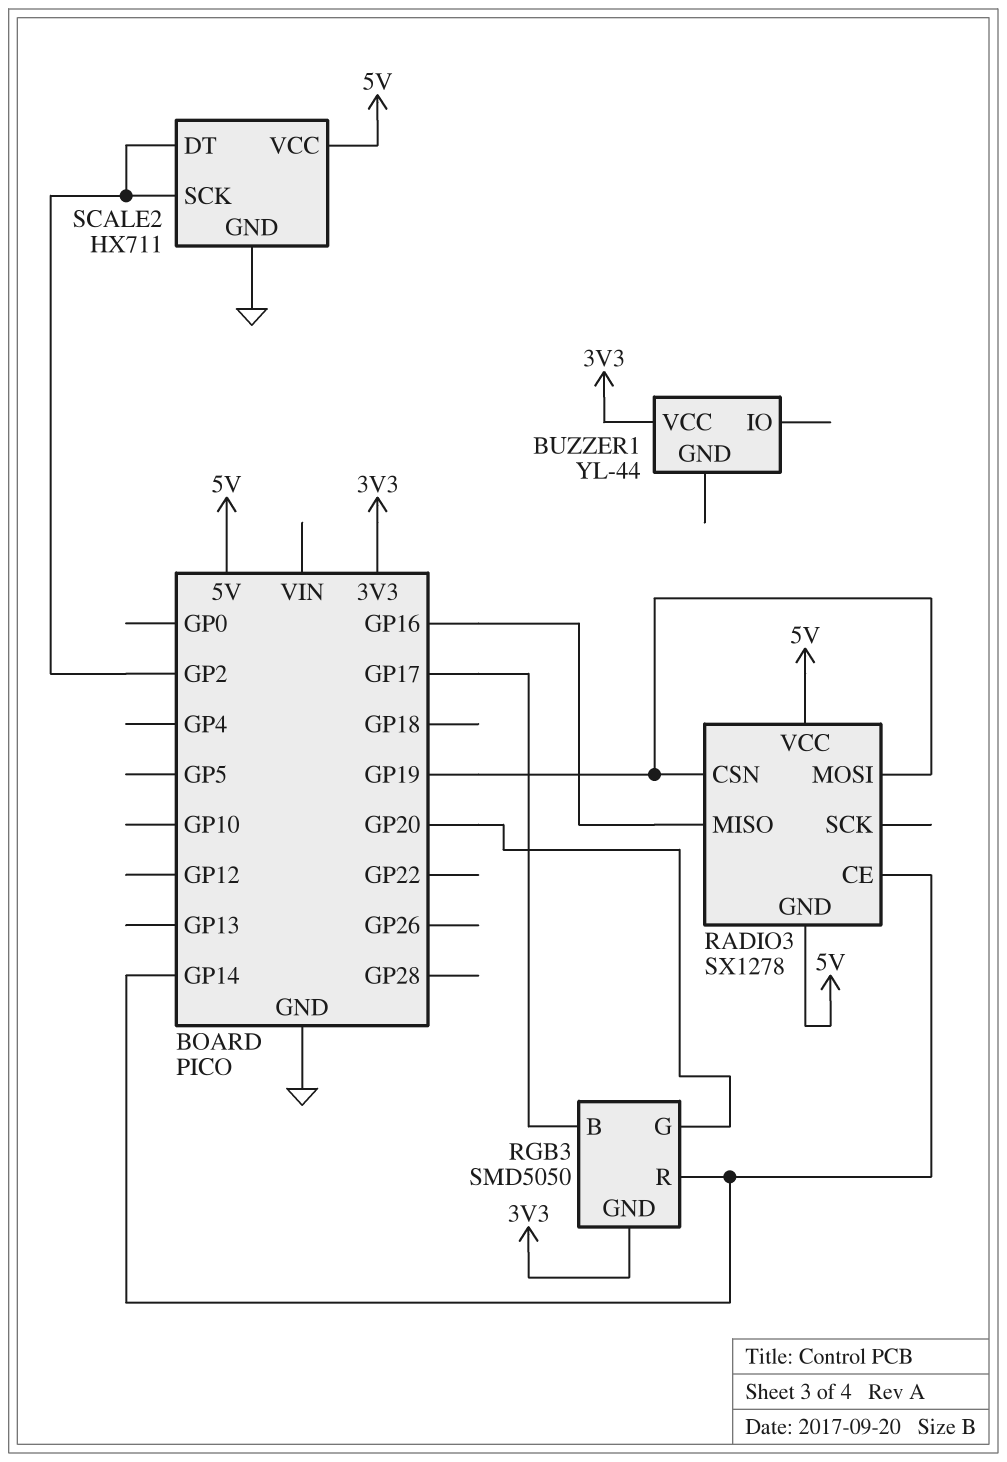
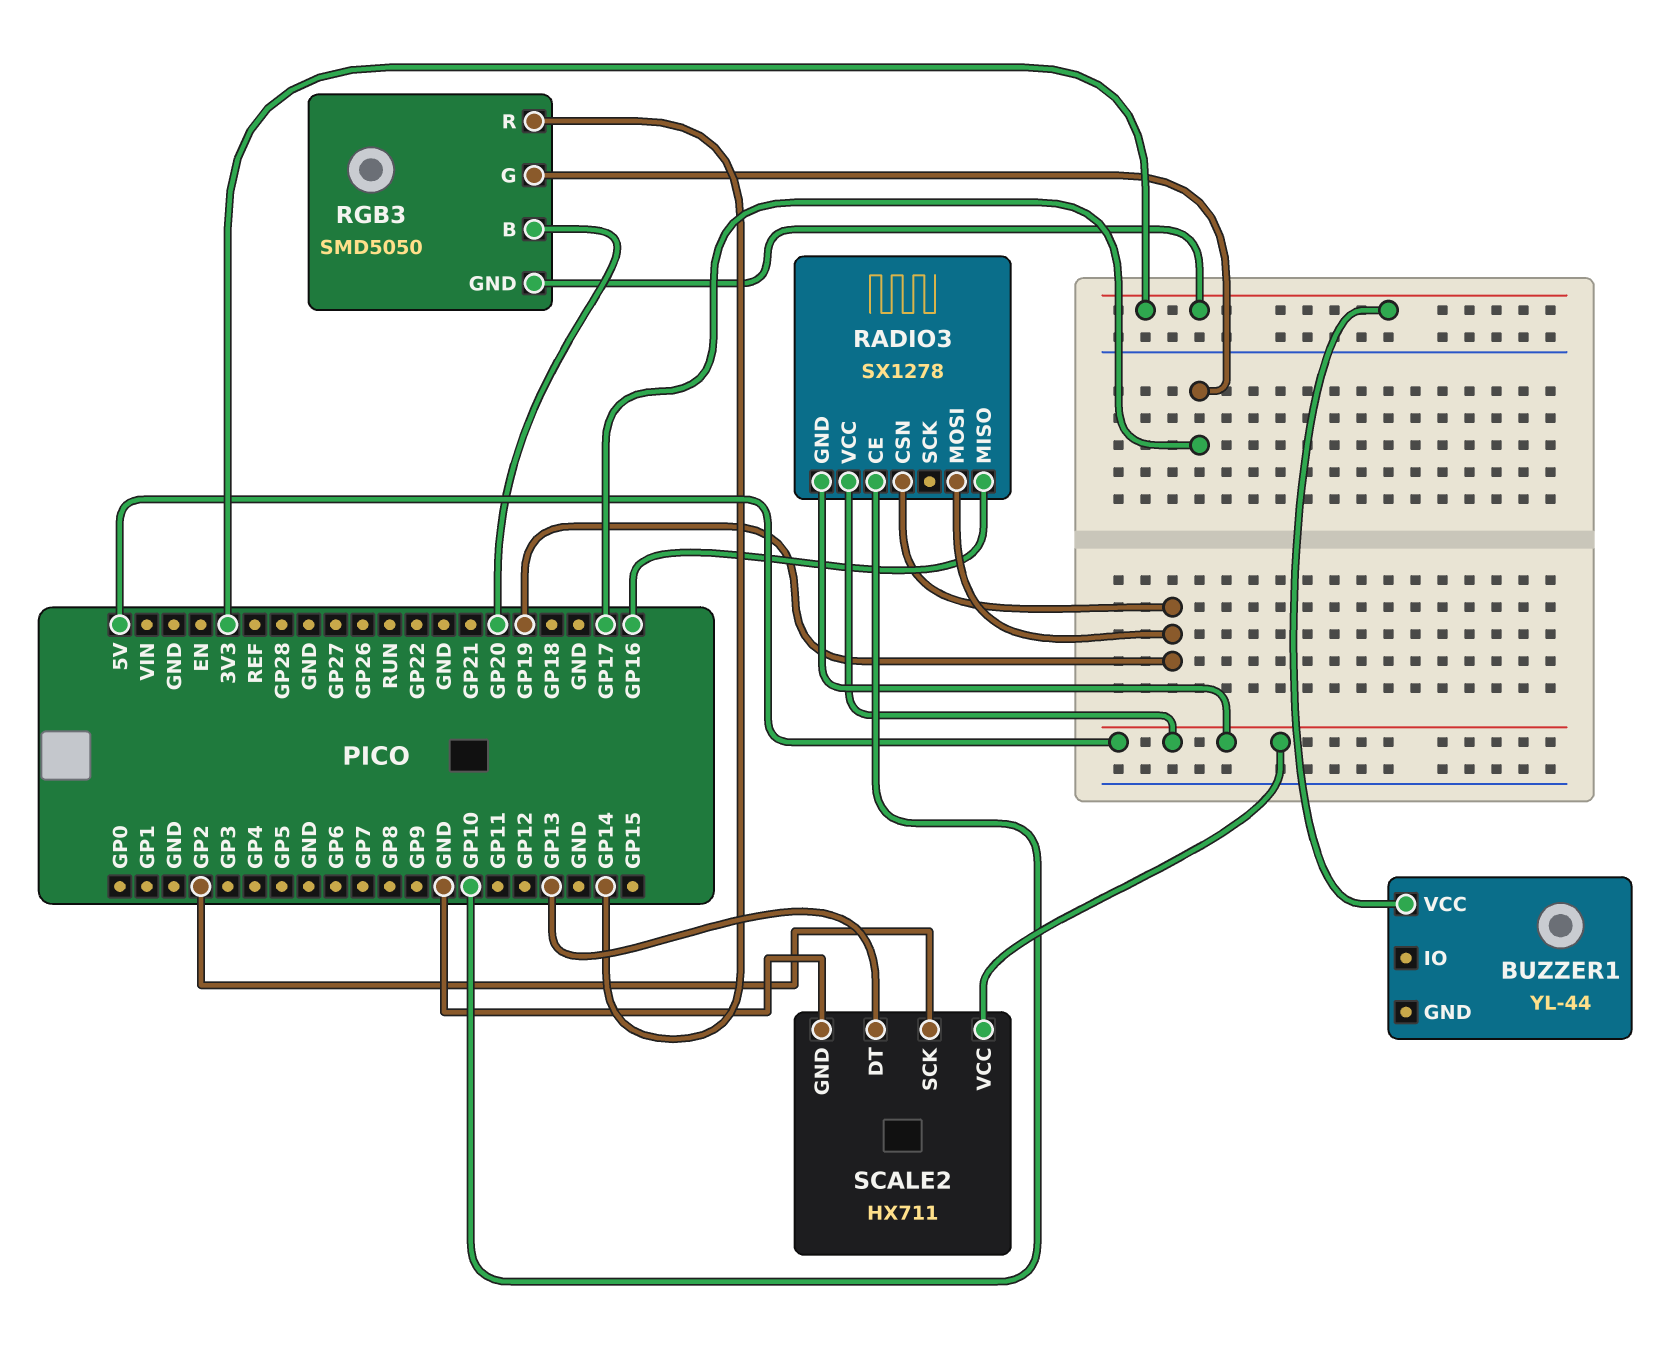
RADIO3 pin CE: GP14 -> GP10
RGB3 pin B: GP17 -> GP20
RGB3 pin G: GP20 -> GP17
SCALE2 pin DT: GP2 -> GP13

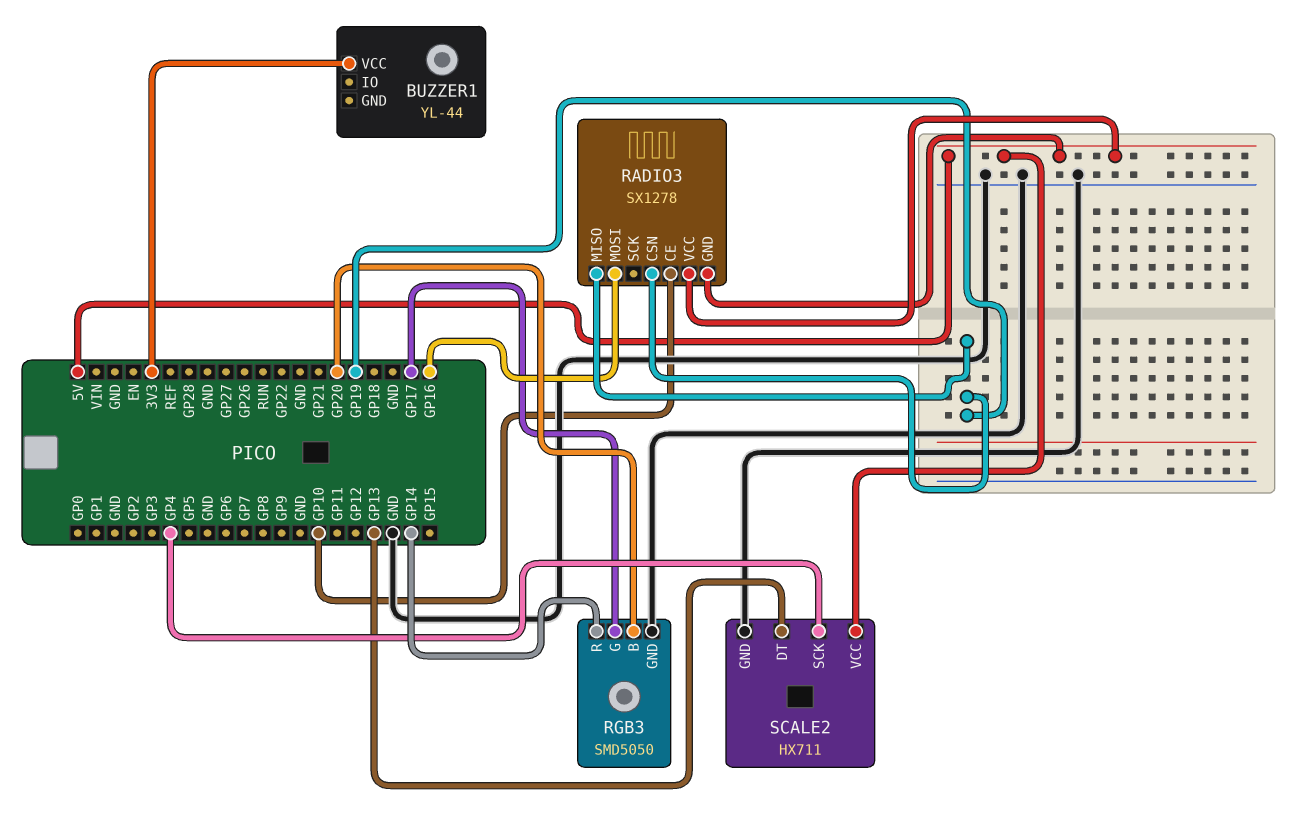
RADIO3 pin MISO: GP16 -> GP19
RADIO3 pin MOSI: GP19 -> GP16
RGB3 pin GND: 3V3 -> GND
SCALE2 pin SCK: GP2 -> GP4

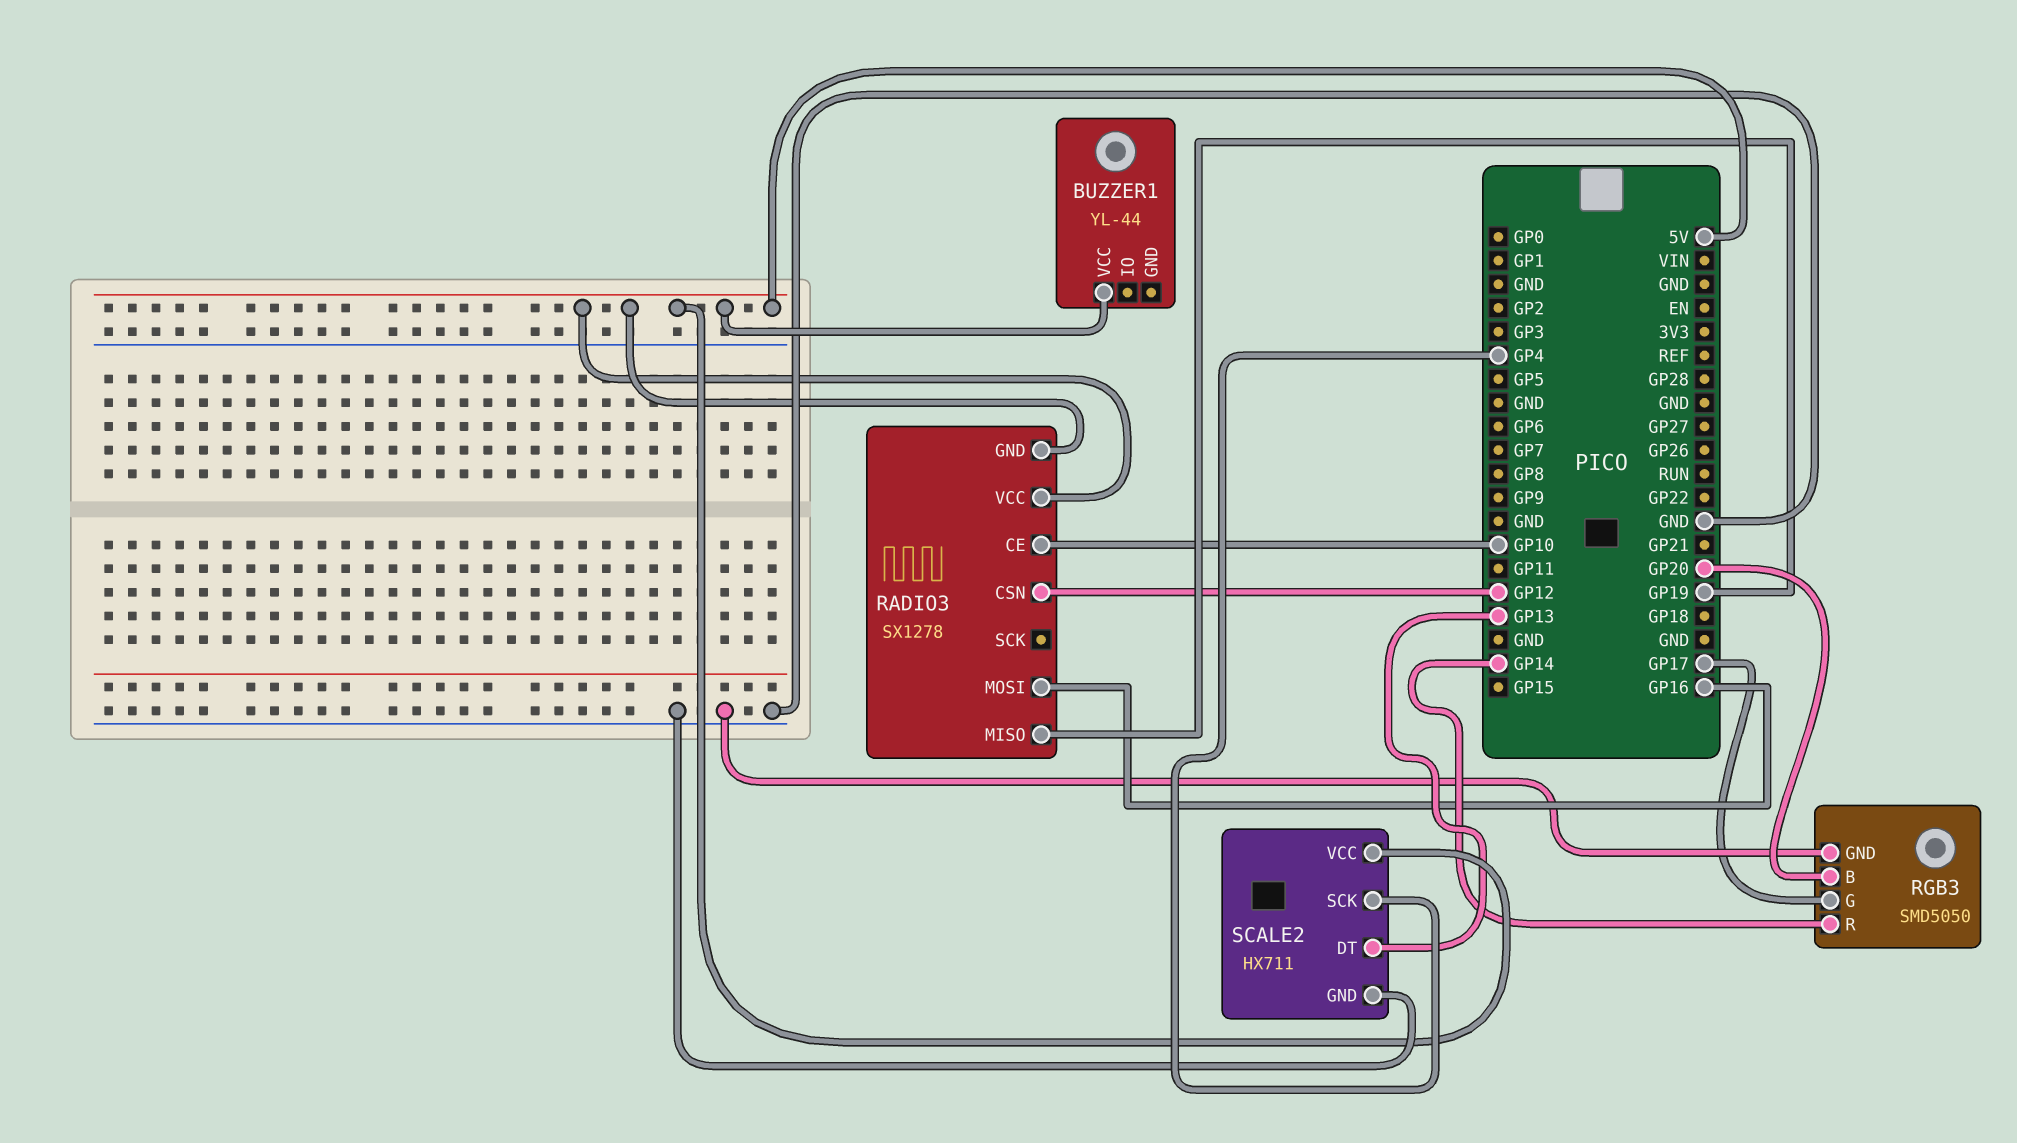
BUZZER1 pin VCC: 3V3 -> 5V
RADIO3 pin CSN: GP19 -> GP12

